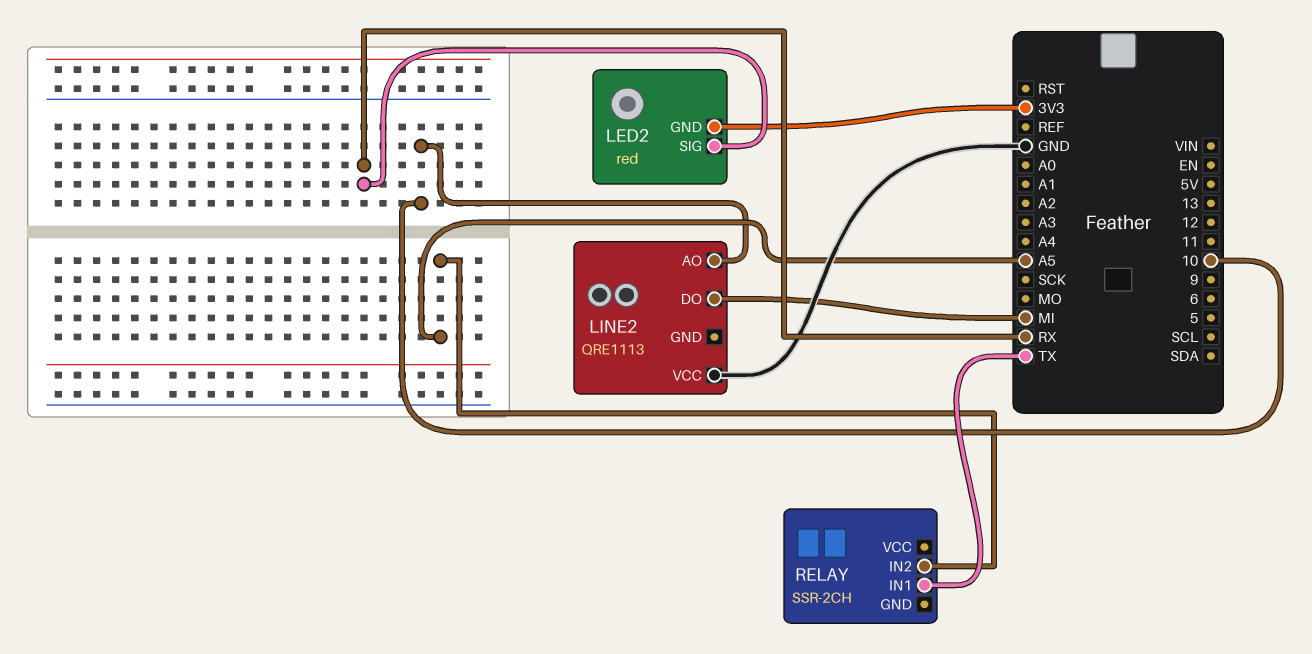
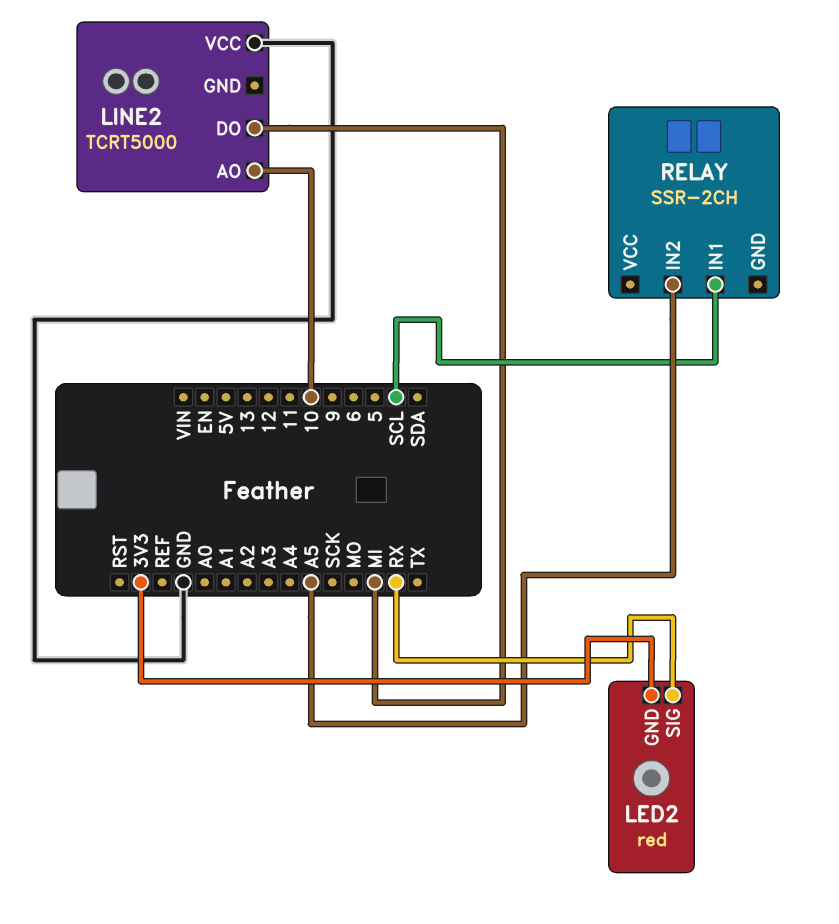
LINE2: QRE1113 -> TCRT5000
RELAY pin IN1: TX -> SCL

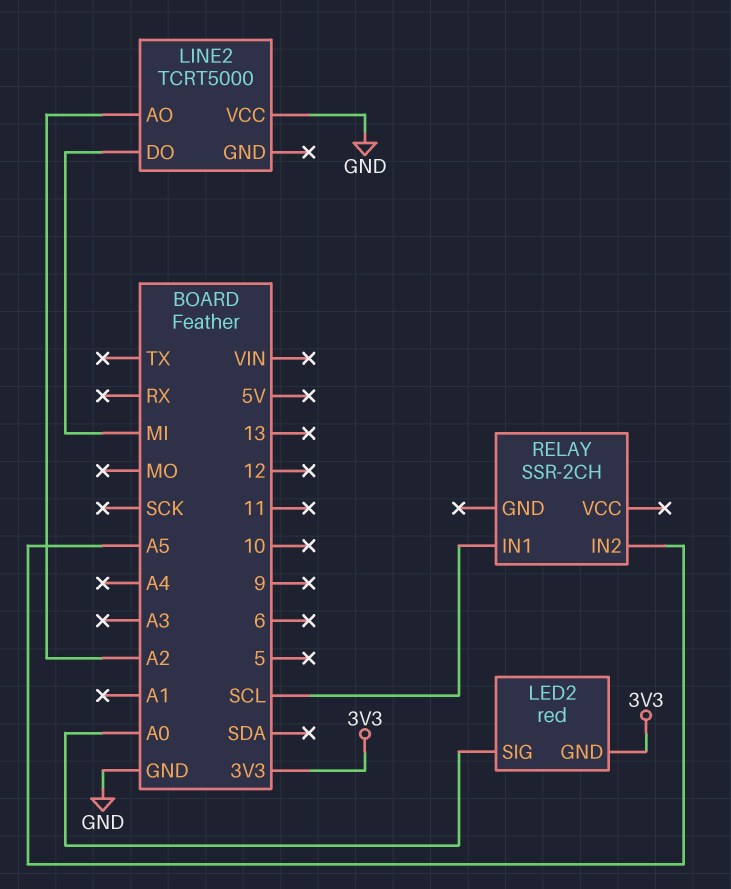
LED2 pin SIG: RX -> A0
LINE2 pin AO: 10 -> A2

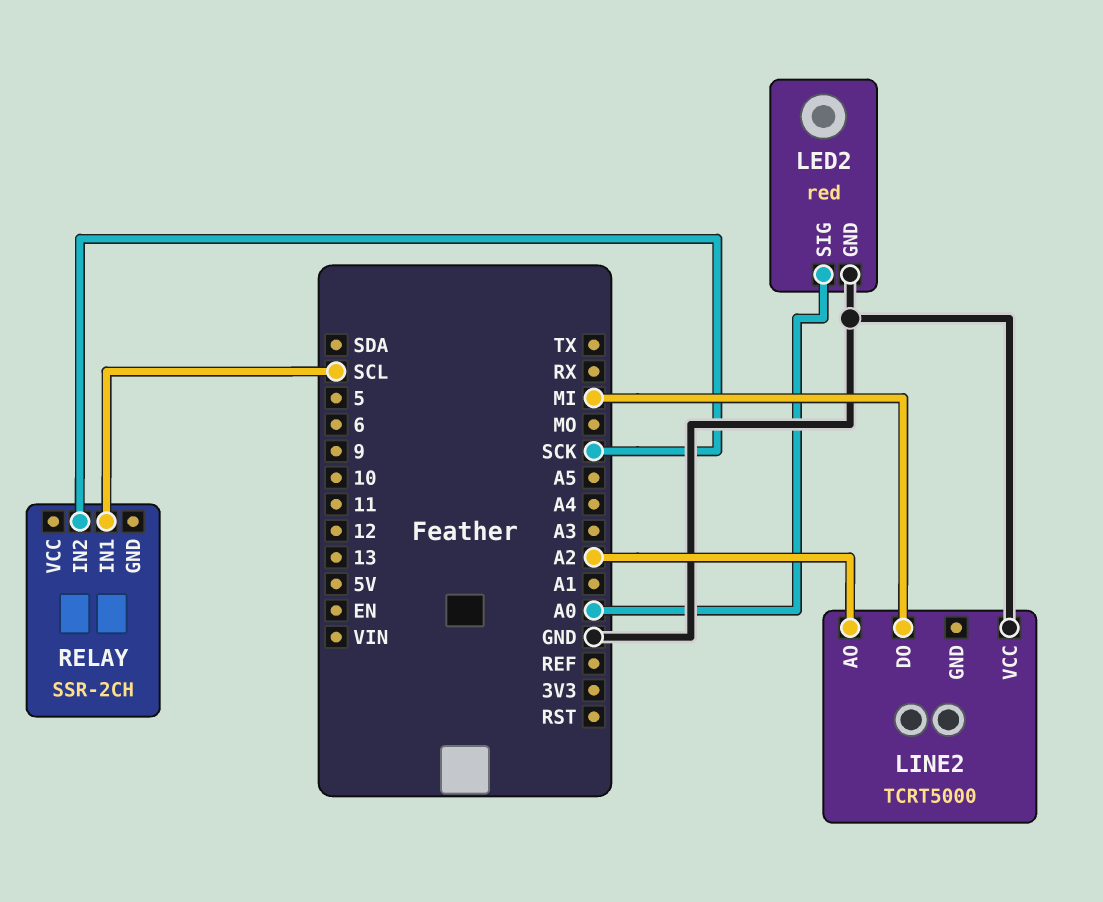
LED2 pin GND: 3V3 -> GND
RELAY pin IN2: A5 -> SCK

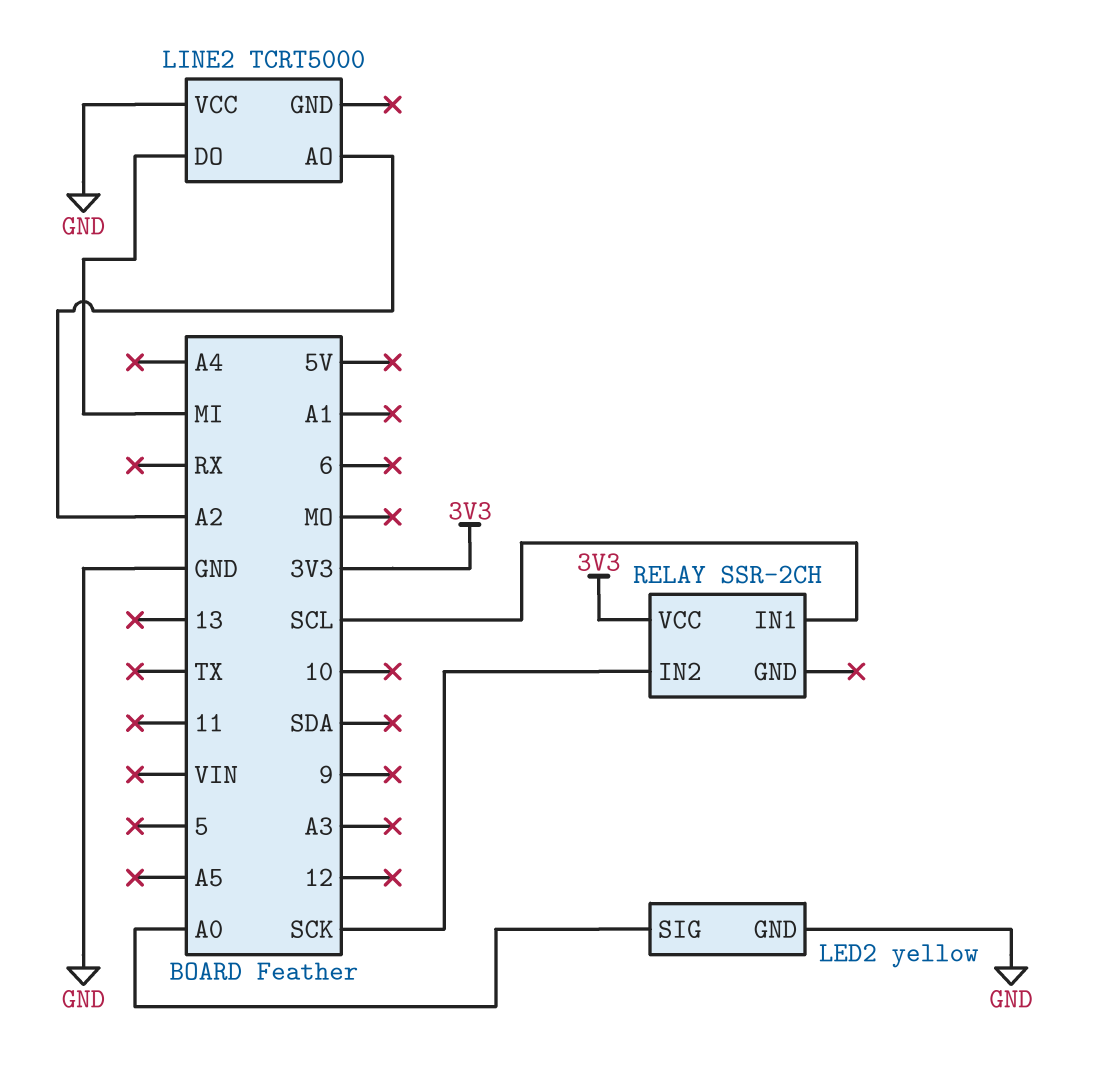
LED2: red -> yellow
RELAY pin VCC: none -> 3V3

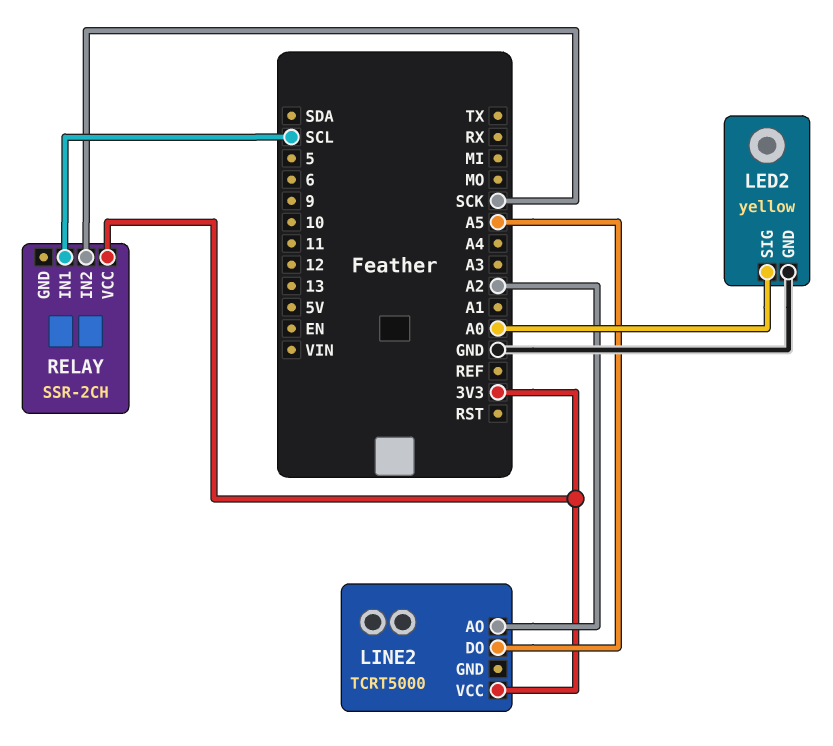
LINE2 pin DO: MI -> A5
LINE2 pin VCC: GND -> 3V3

